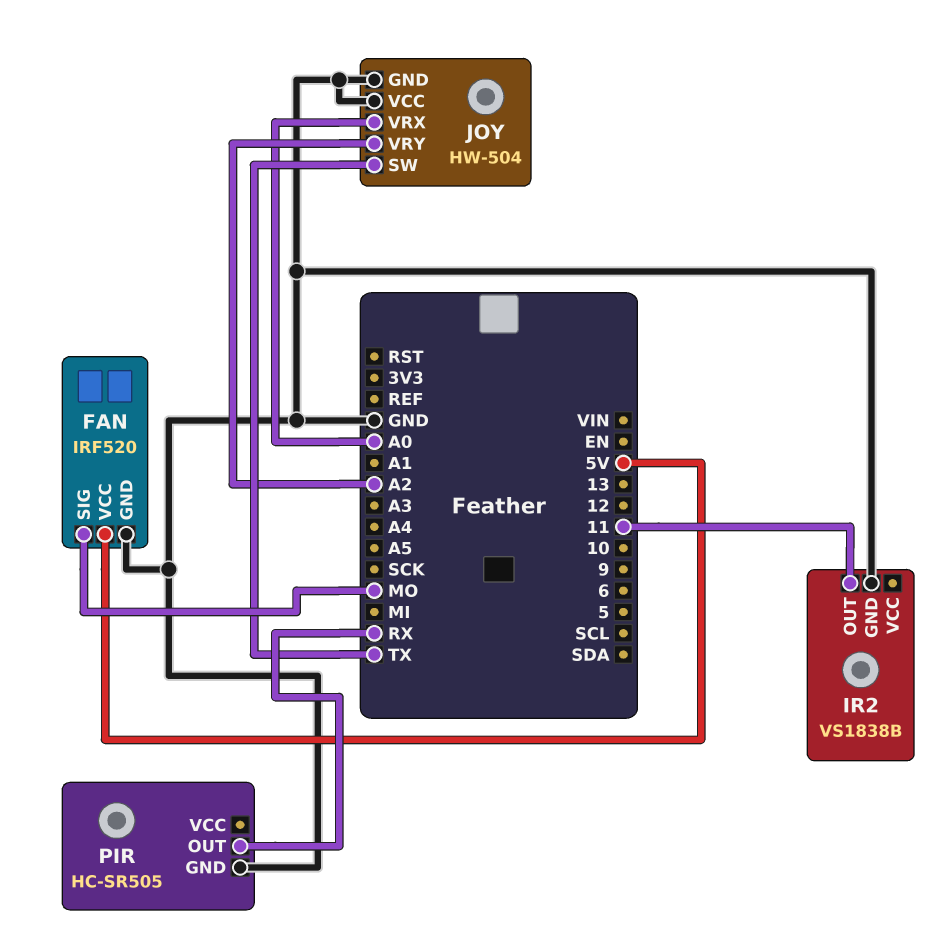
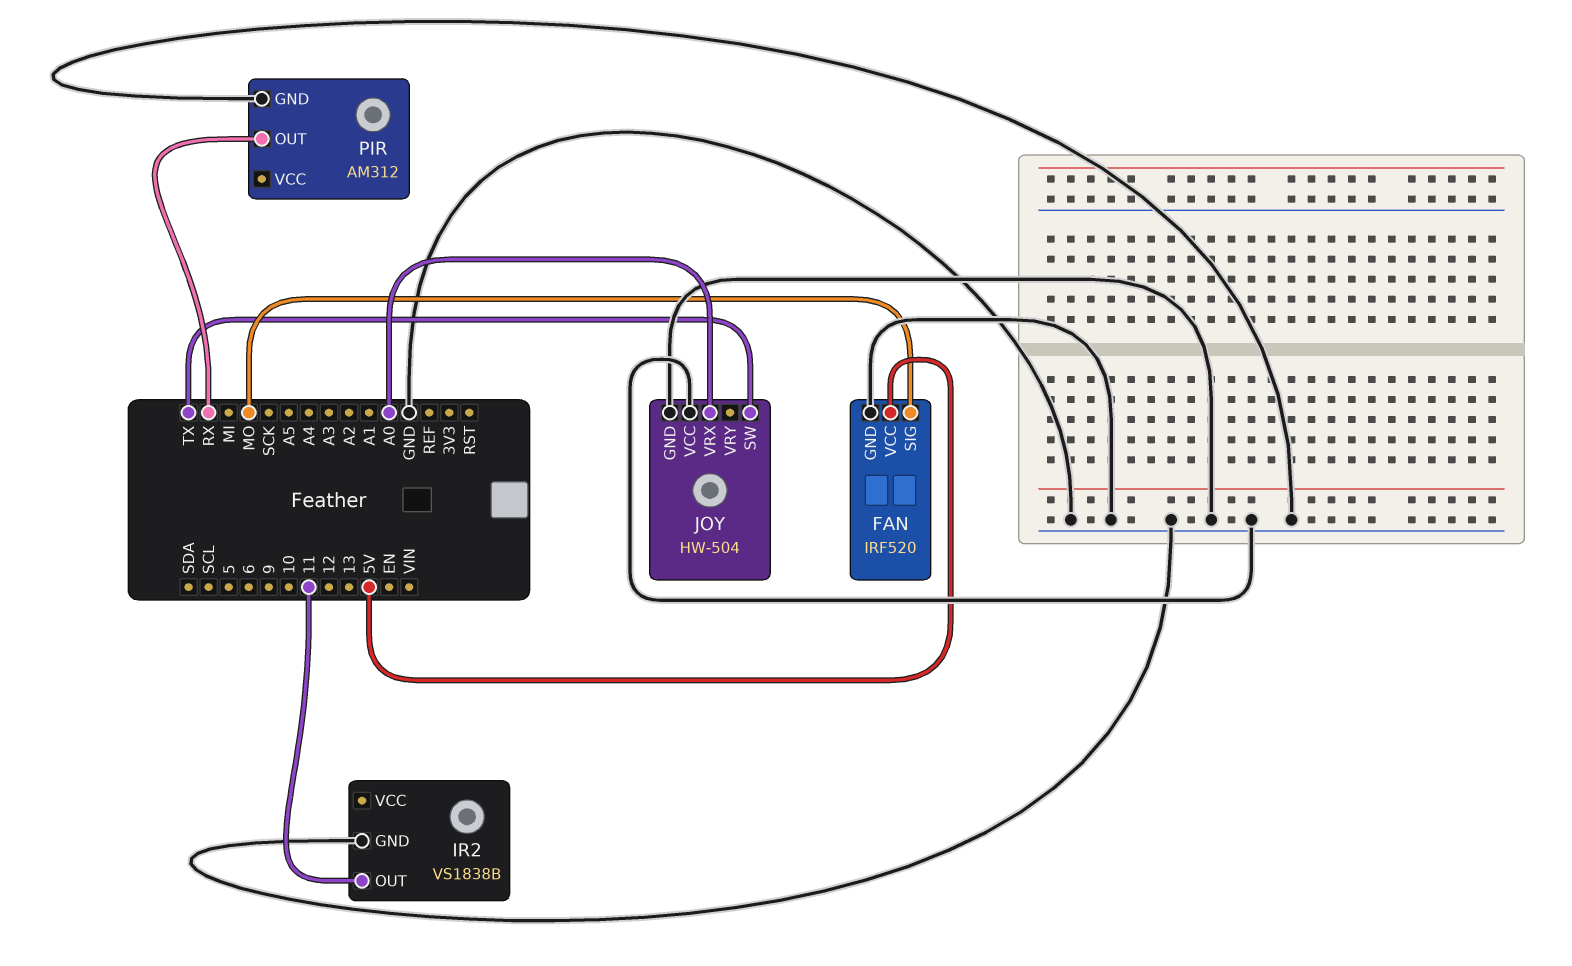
JOY pin VRY: A2 -> none
PIR: HC-SR505 -> AM312

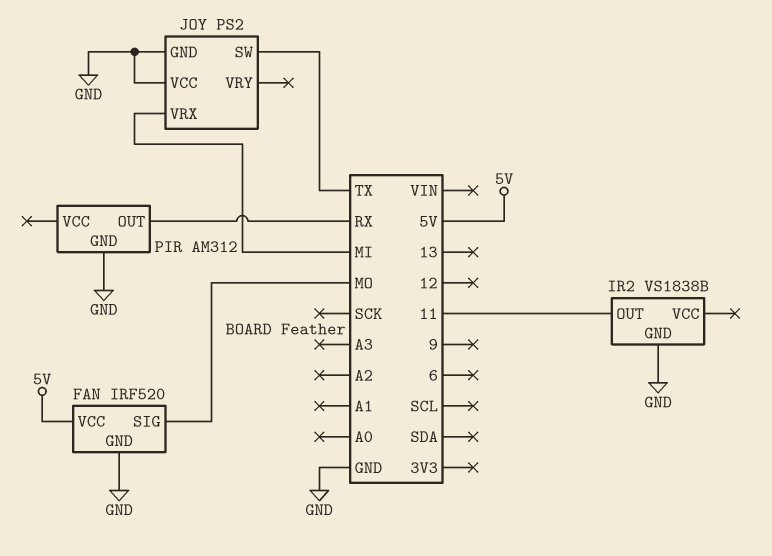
JOY: HW-504 -> PS2
JOY pin VRX: A0 -> MI

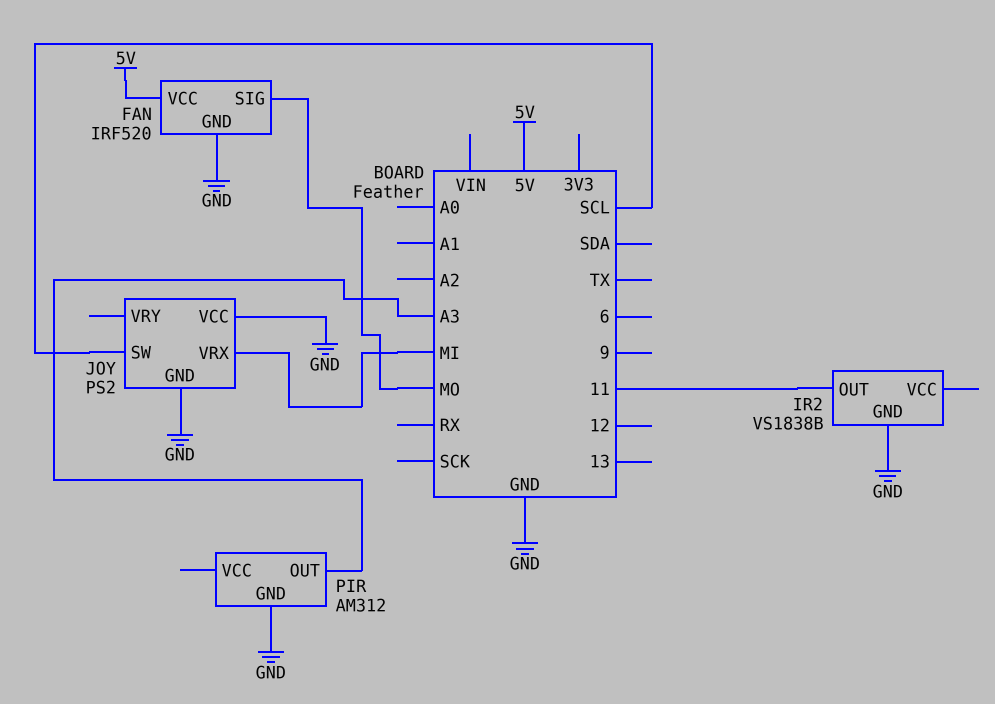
JOY pin SW: TX -> SCL
PIR pin OUT: RX -> A3

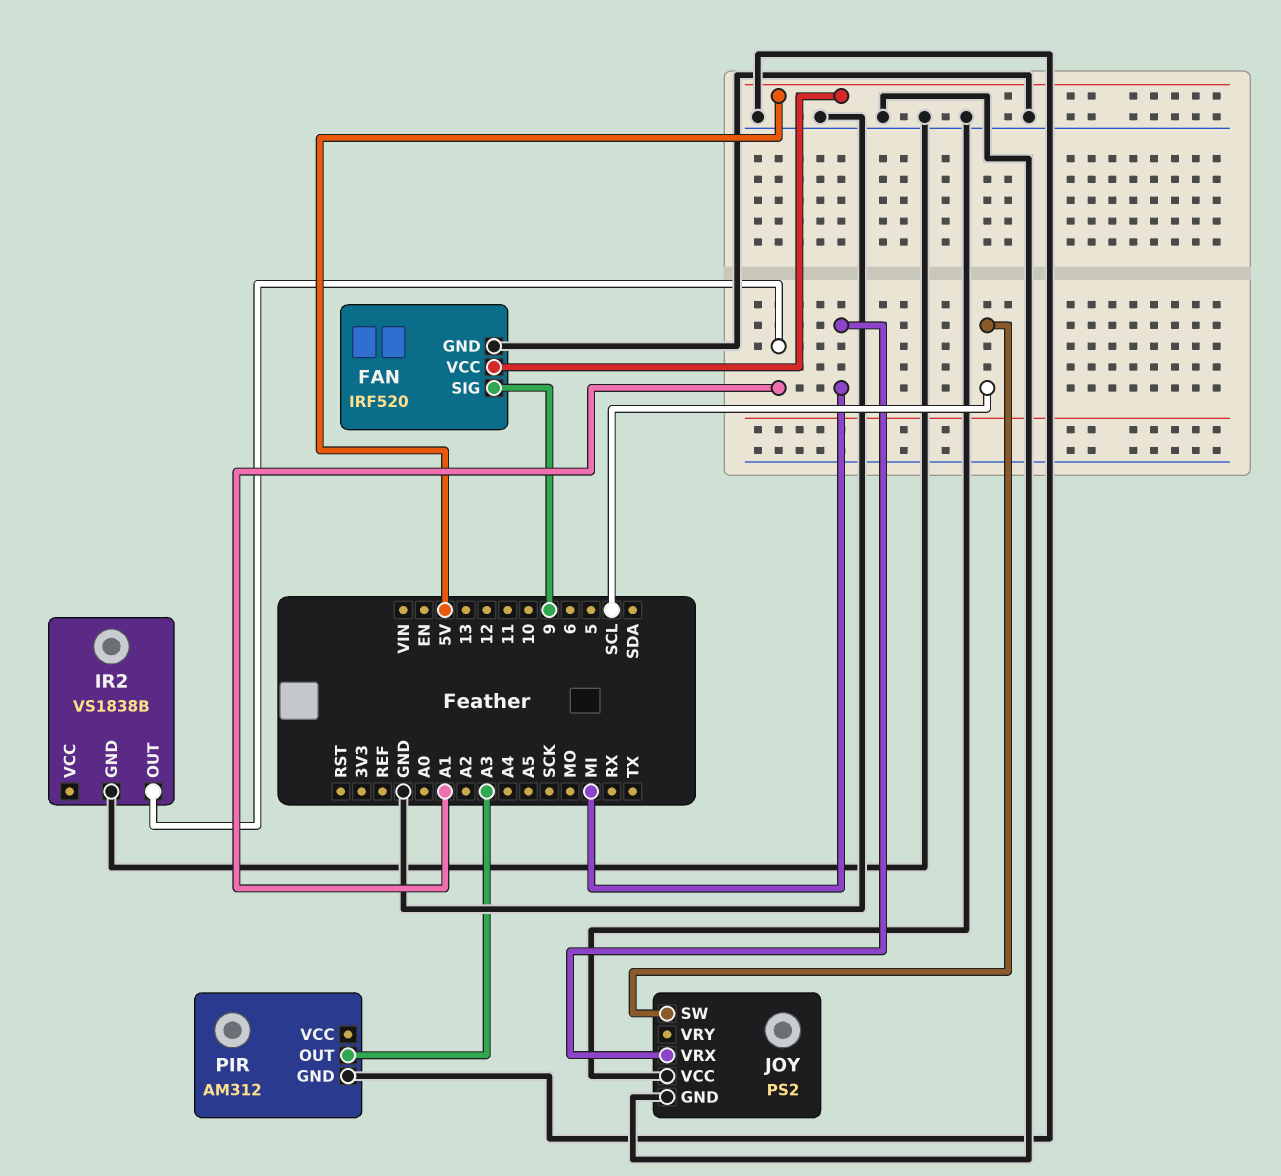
FAN pin SIG: MO -> 9
IR2 pin OUT: 11 -> A1

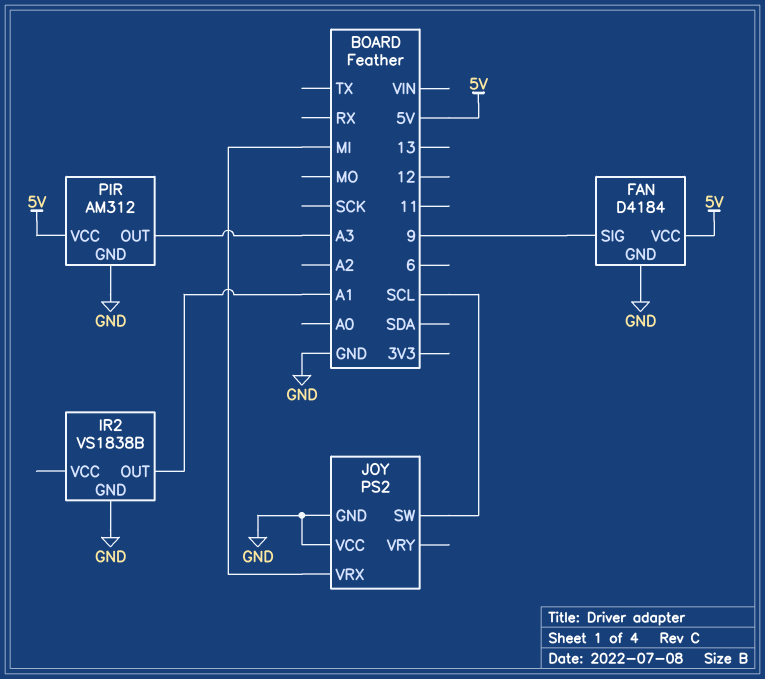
FAN: IRF520 -> D4184
PIR pin VCC: none -> 5V

